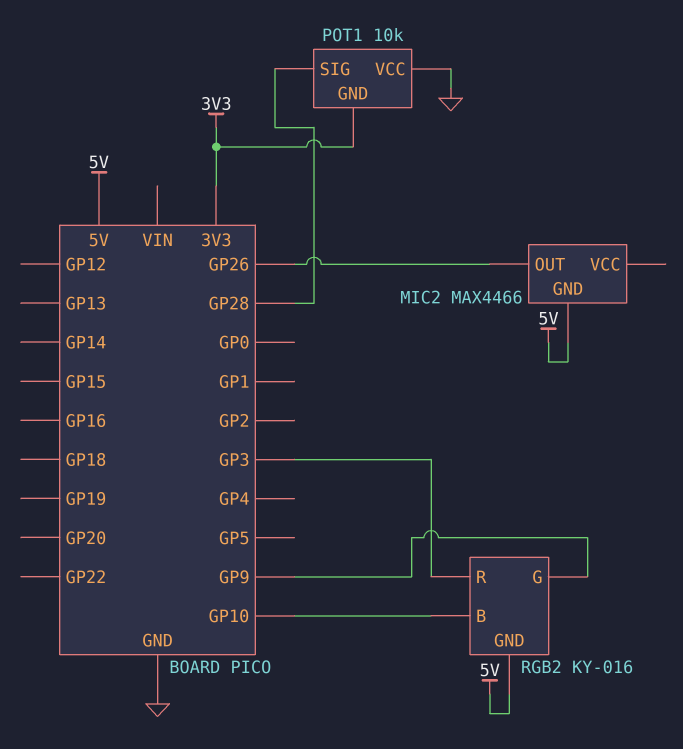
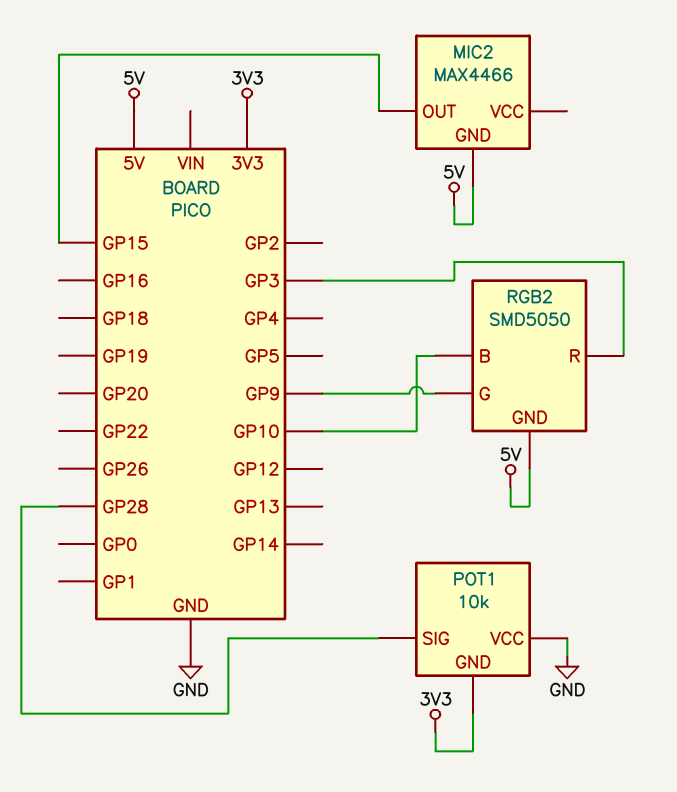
MIC2 pin OUT: GP26 -> GP15
RGB2: KY-016 -> SMD5050

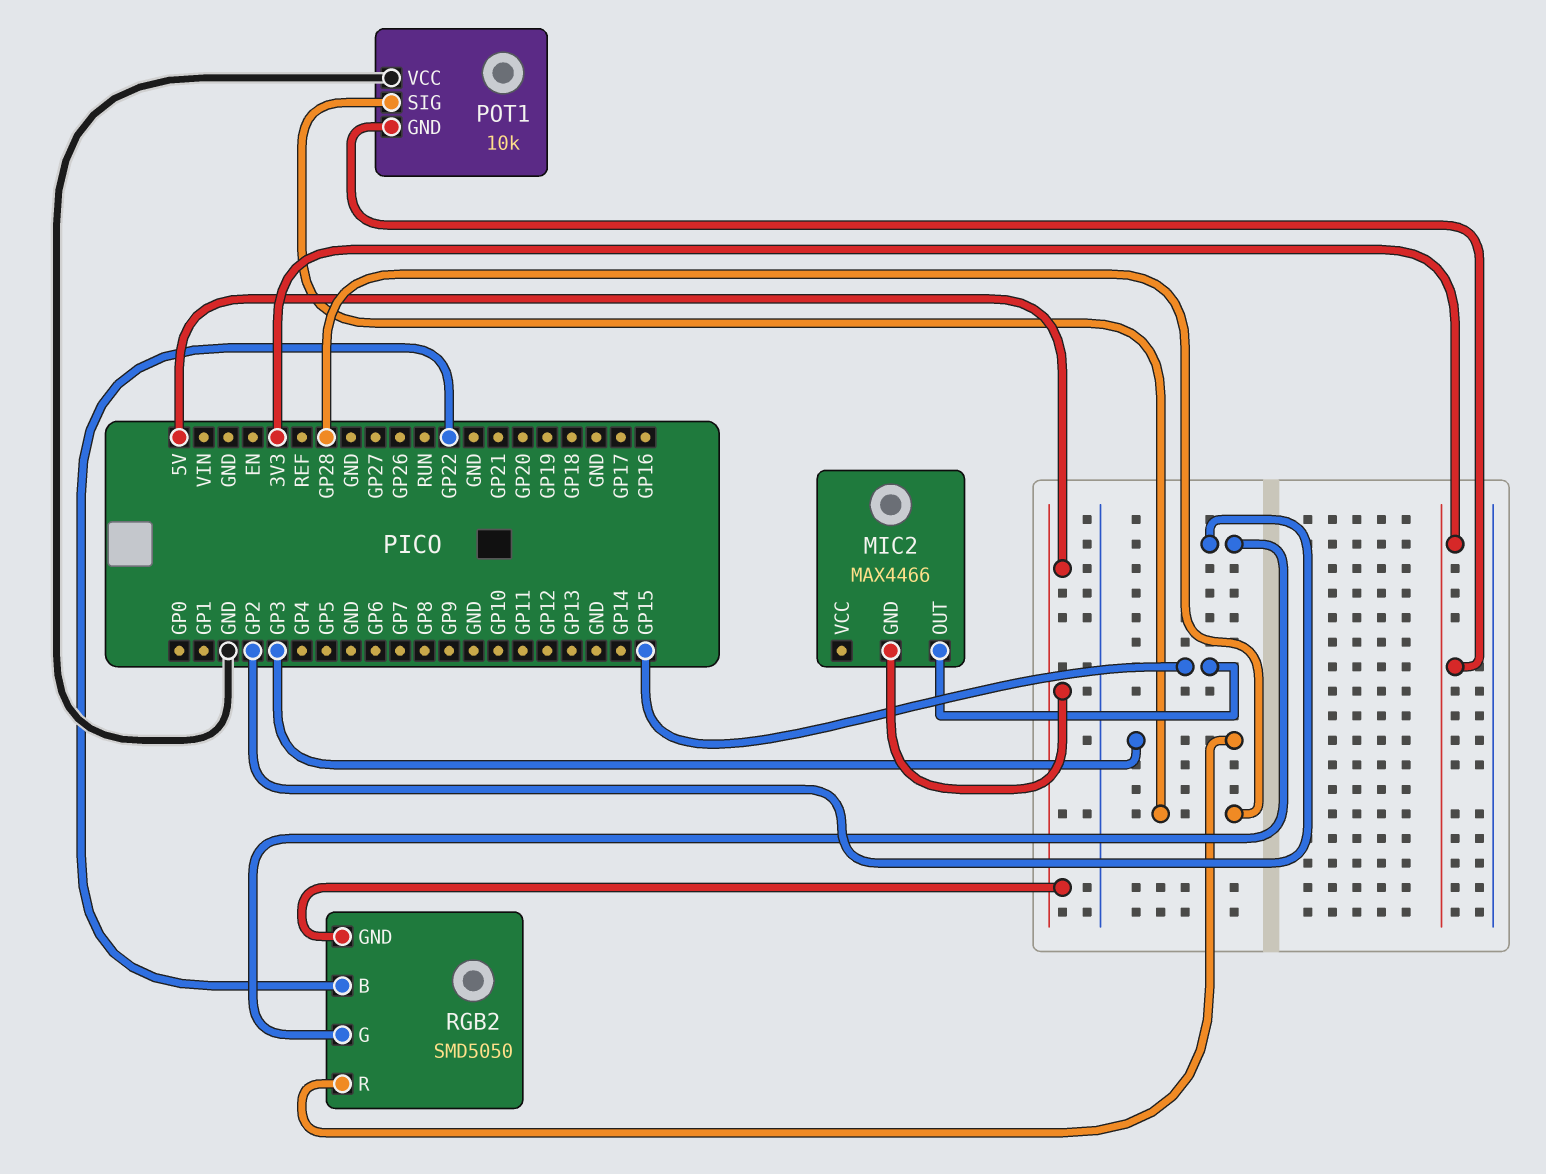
RGB2 pin B: GP10 -> GP22
RGB2 pin G: GP9 -> GP2

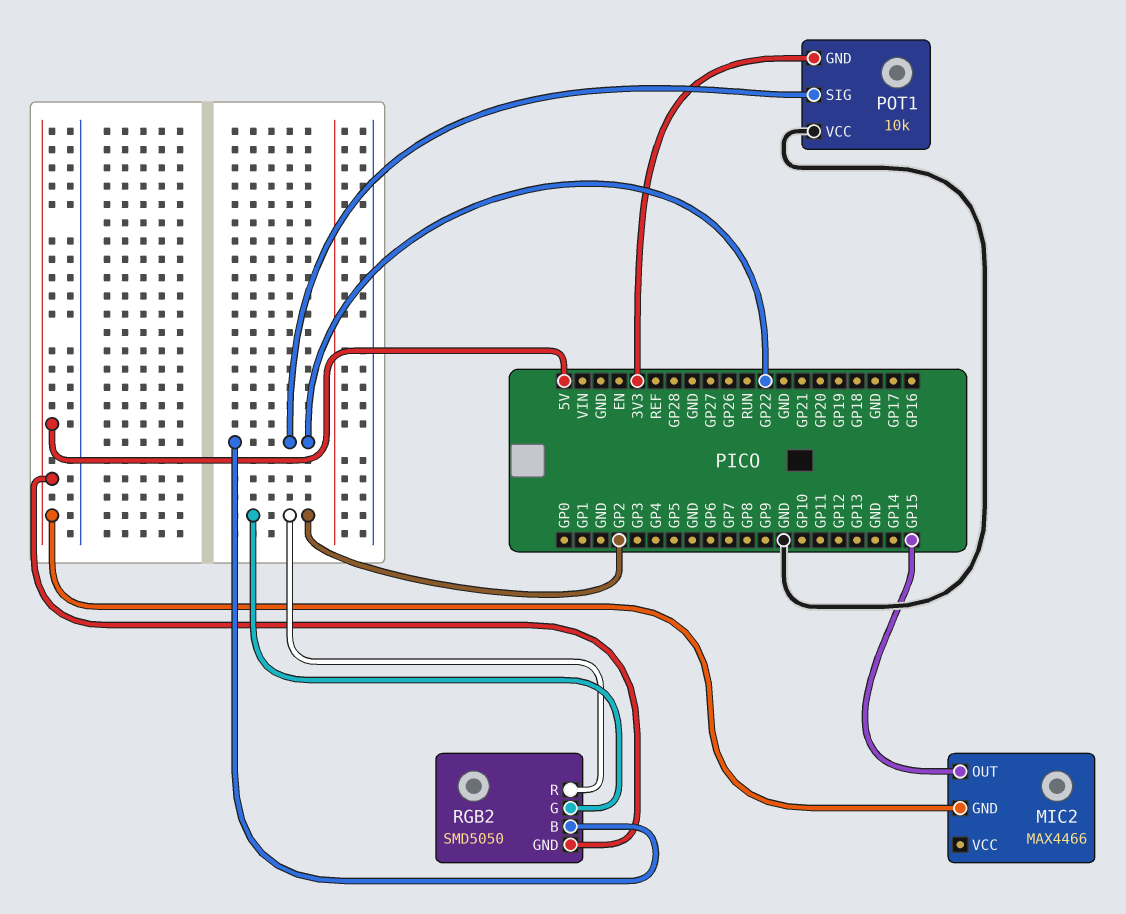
POT1 pin SIG: GP28 -> GP22
RGB2 pin R: GP3 -> GP2

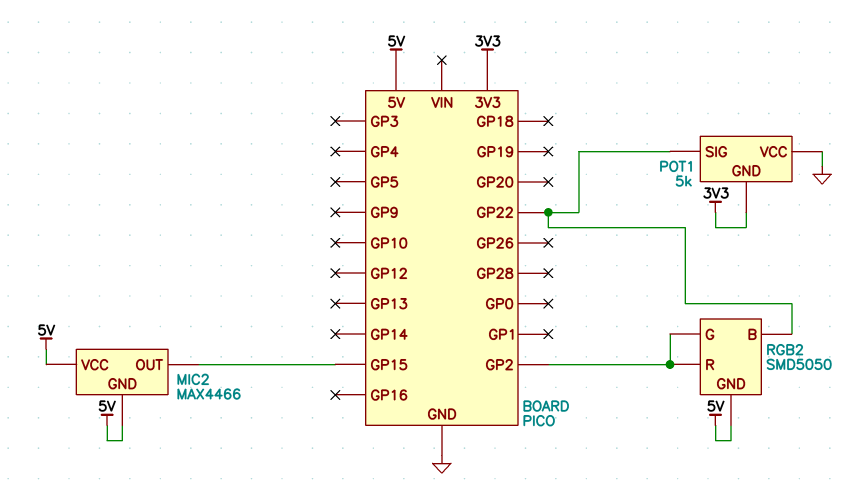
MIC2 pin VCC: none -> 5V
POT1: 10k -> 5k

